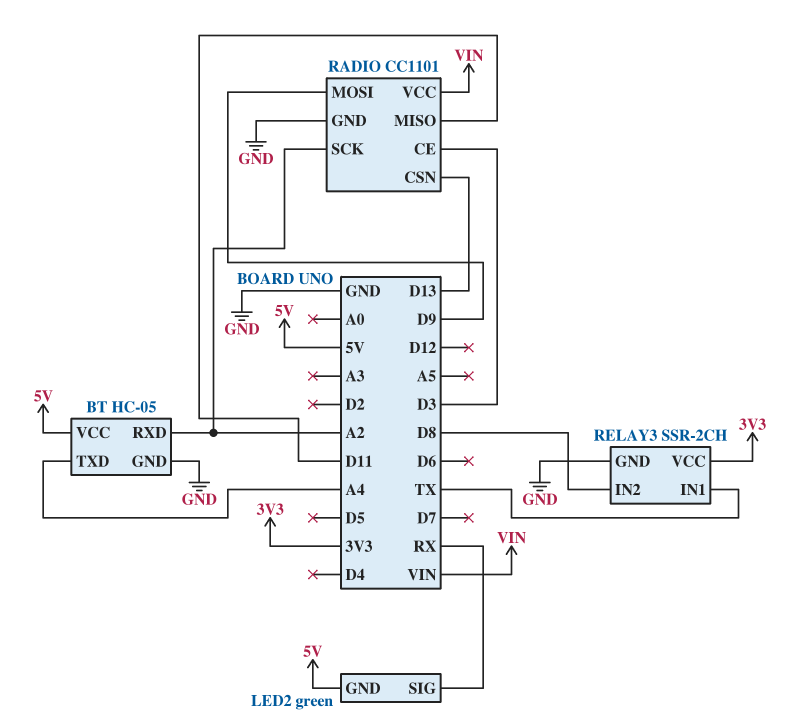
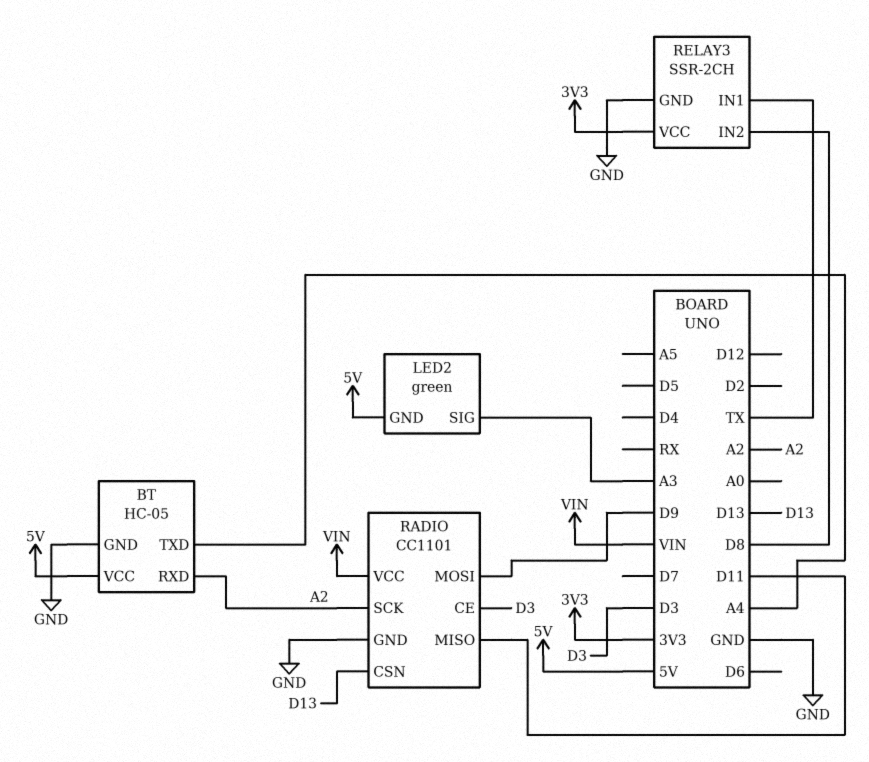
LED2 pin SIG: RX -> A3

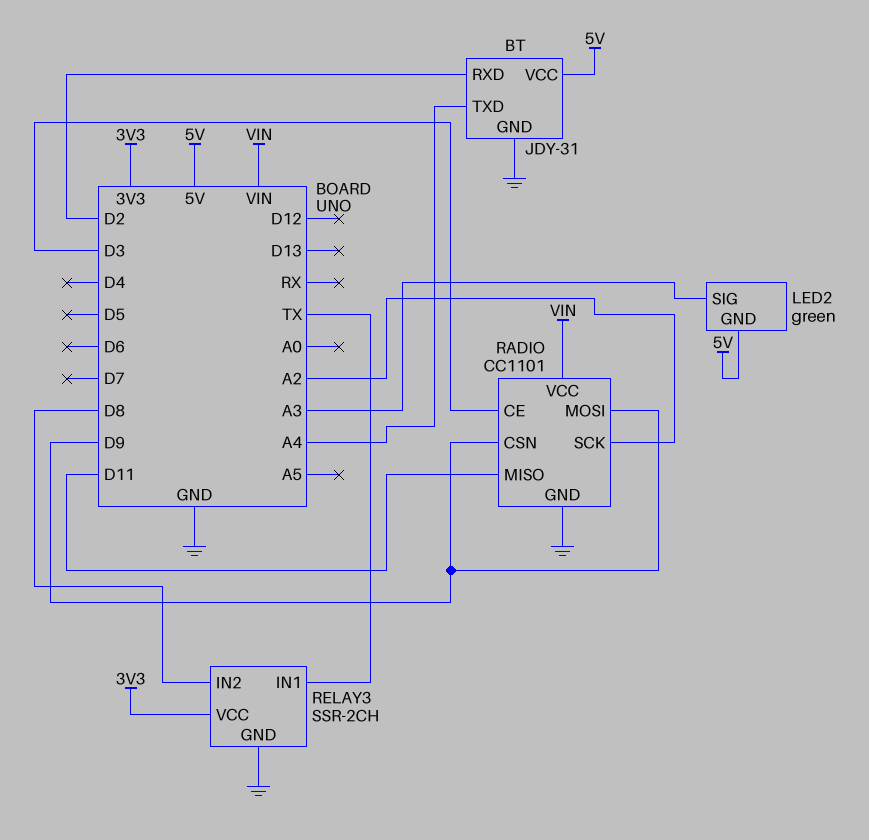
BT: HC-05 -> JDY-31
BT pin RXD: A2 -> D2
RADIO pin CSN: D13 -> D9

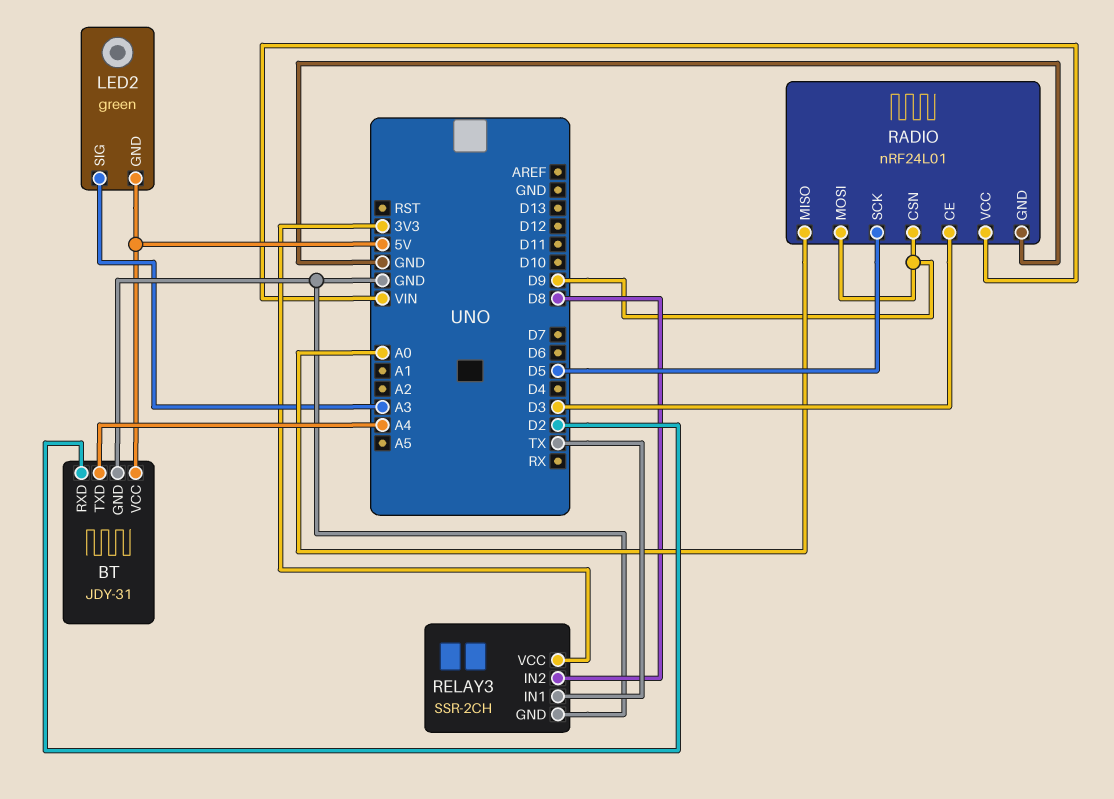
RADIO: CC1101 -> nRF24L01
RADIO pin MISO: D11 -> A0
RADIO pin SCK: A2 -> D5

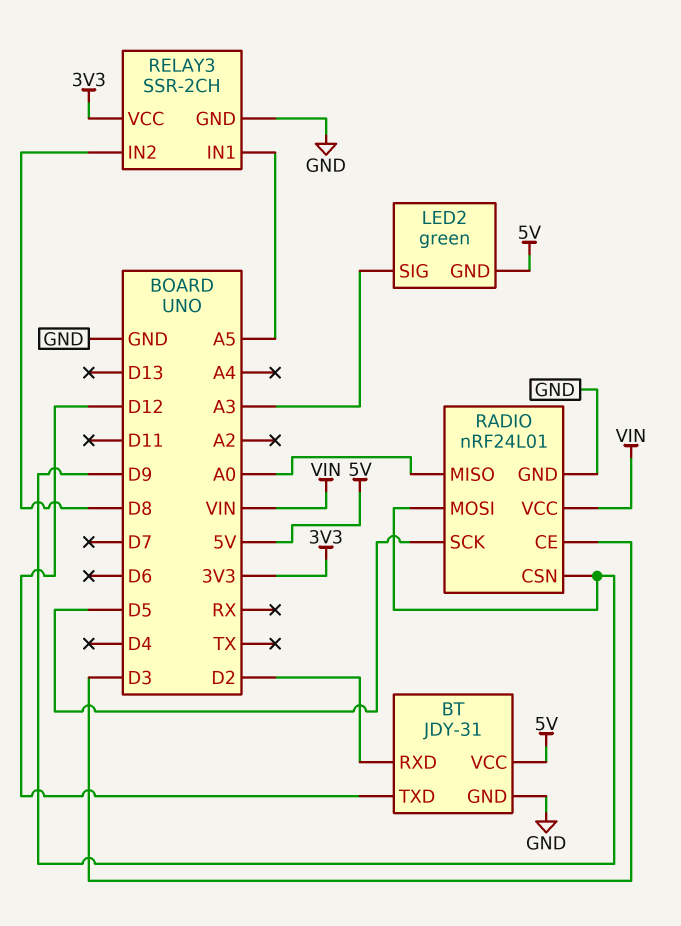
BT pin TXD: A4 -> D12
RELAY3 pin IN1: TX -> A5

